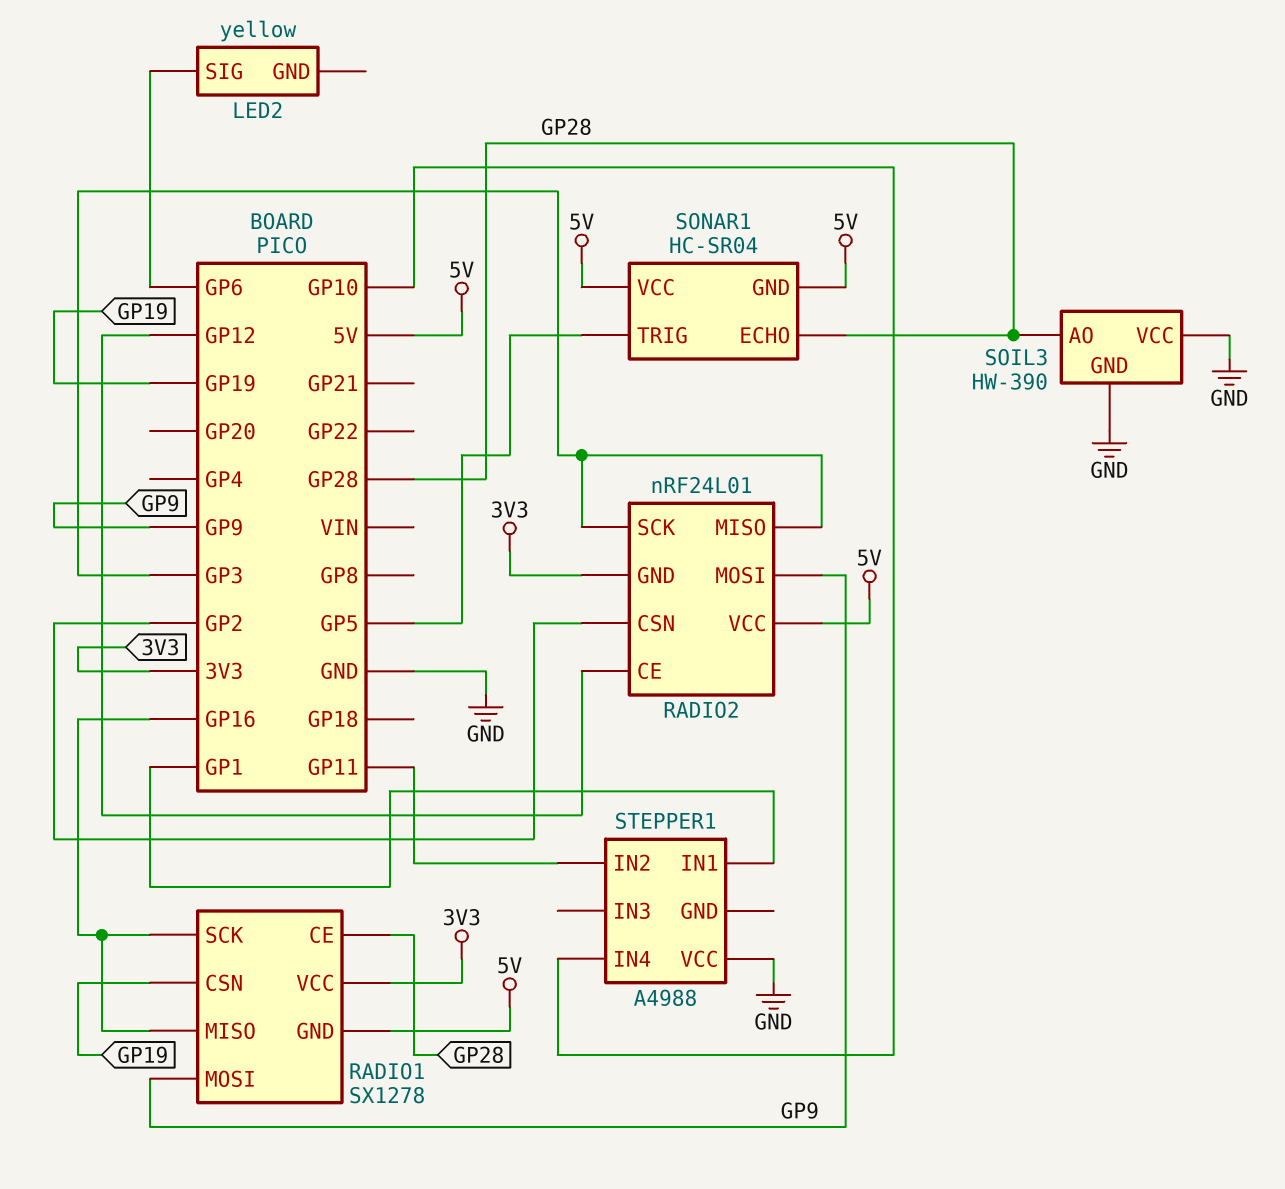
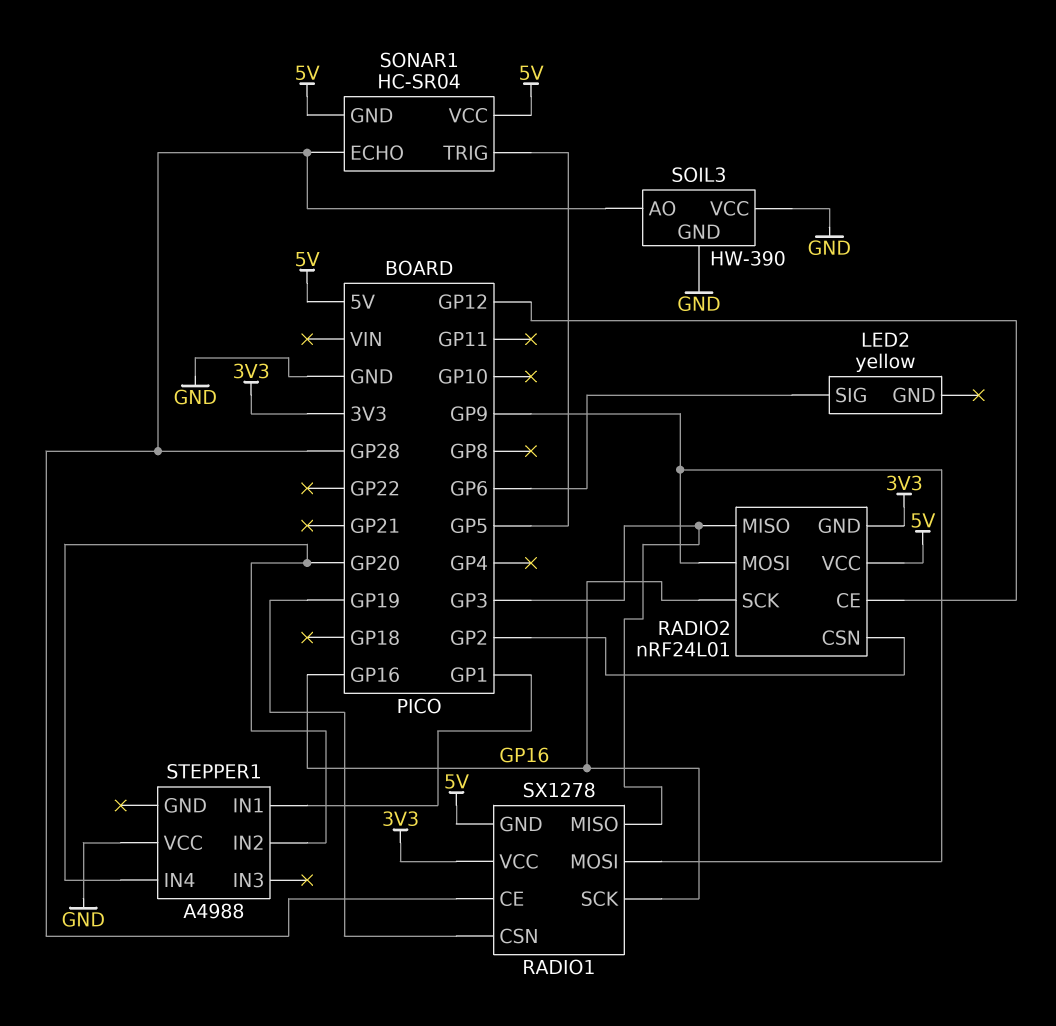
RADIO1 pin MISO: GP16 -> GP3
RADIO2 pin SCK: GP3 -> GP16
STEPPER1 pin IN2: GP11 -> GP20
STEPPER1 pin IN4: GP10 -> GP20

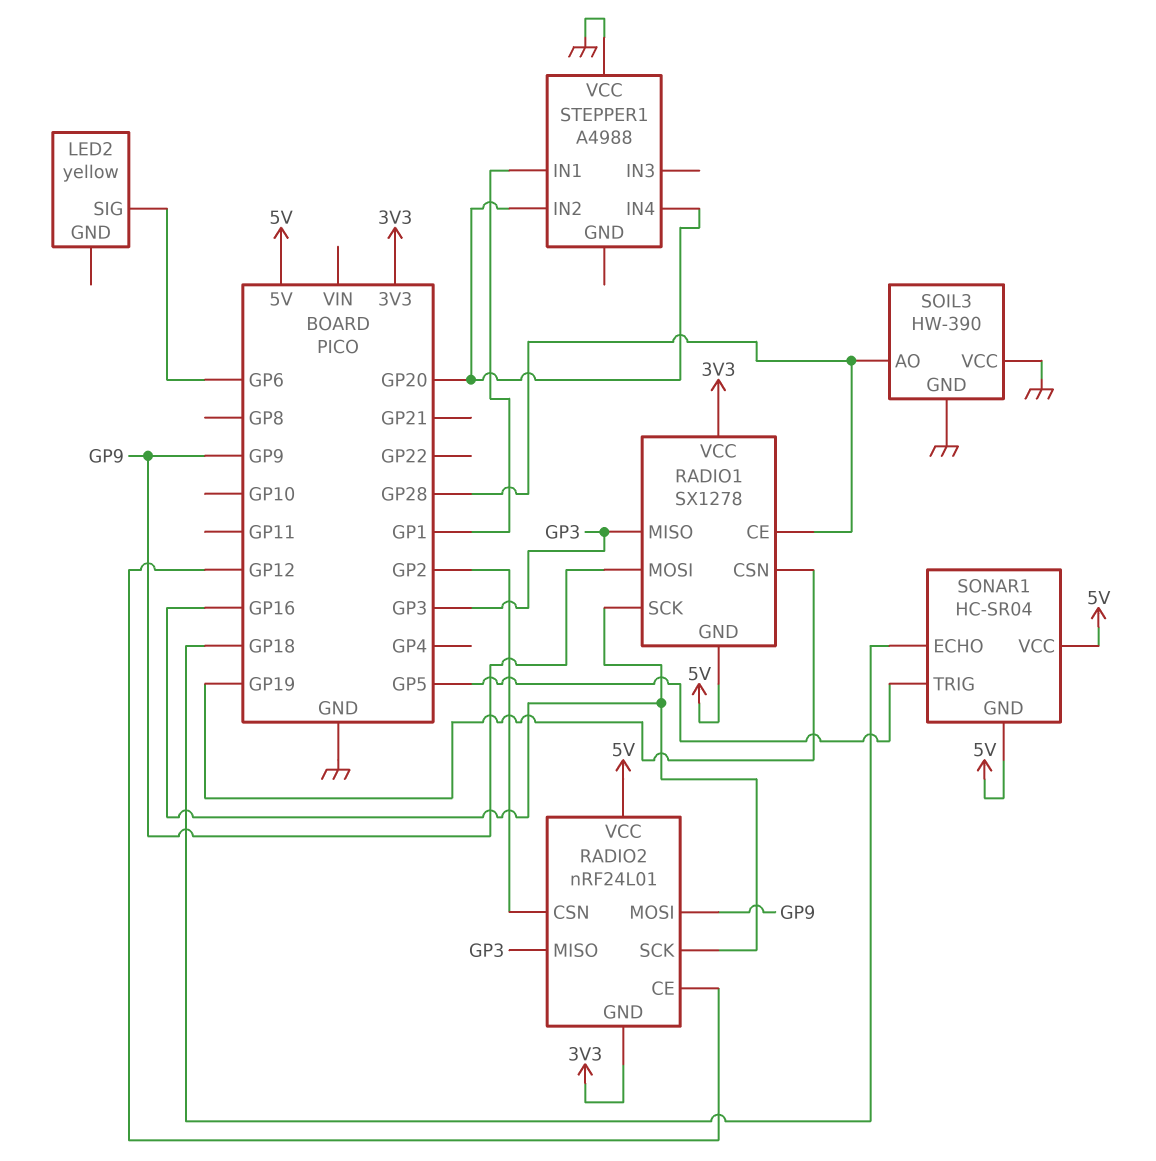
SONAR1 pin ECHO: GP28 -> GP18

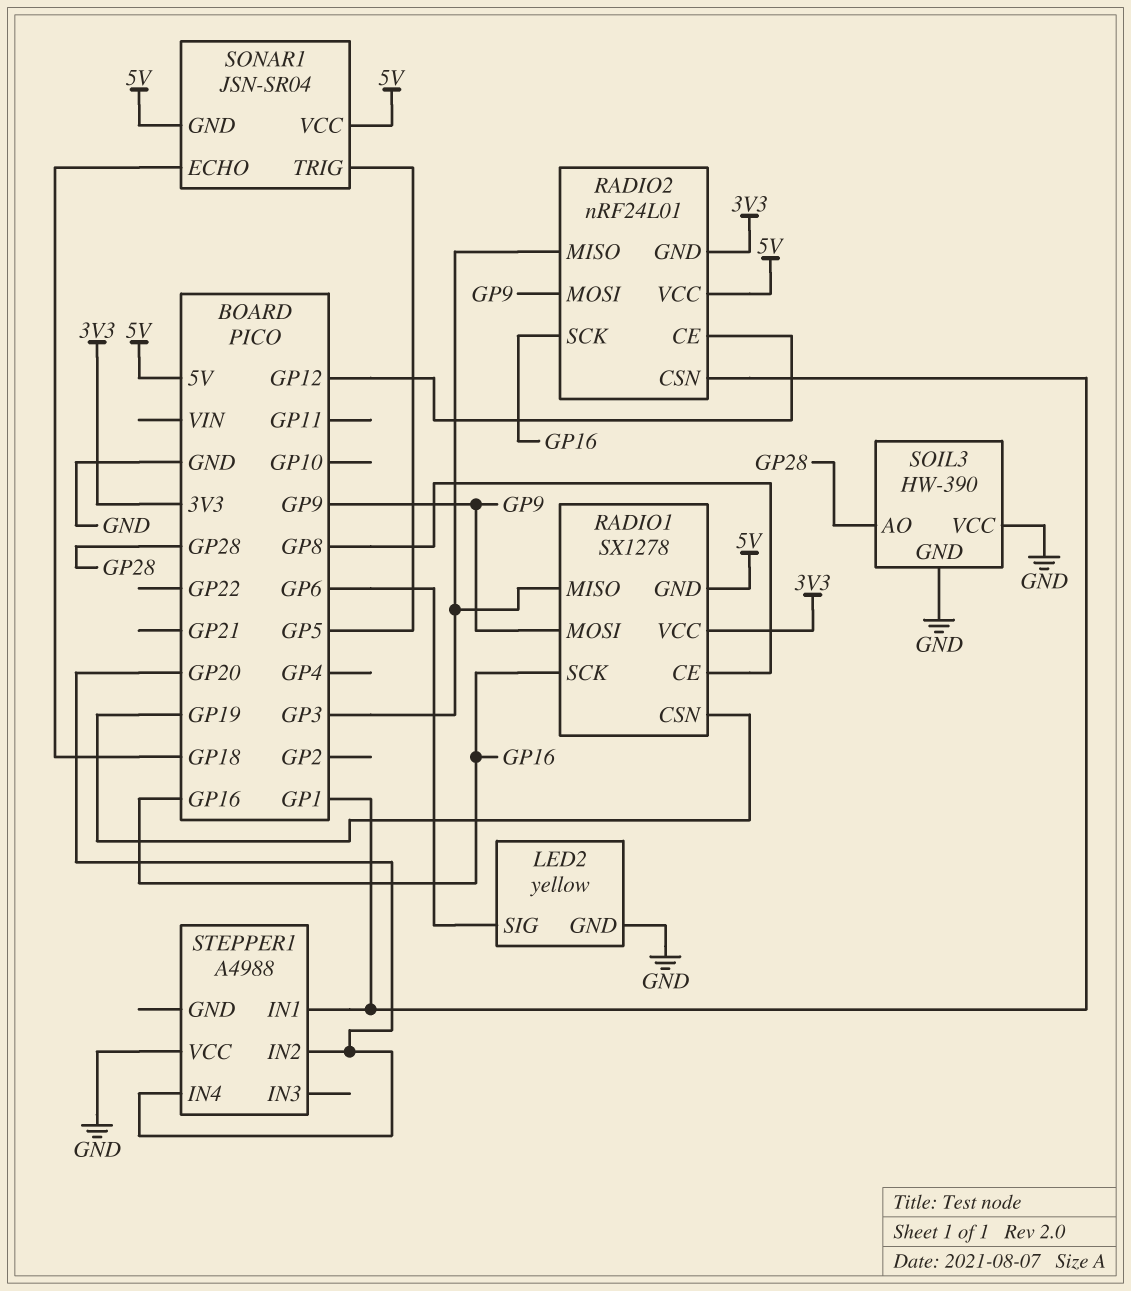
LED2 pin GND: none -> GND
RADIO1 pin CE: GP28 -> GP8
RADIO2 pin CSN: GP2 -> GP1
SONAR1: HC-SR04 -> JSN-SR04

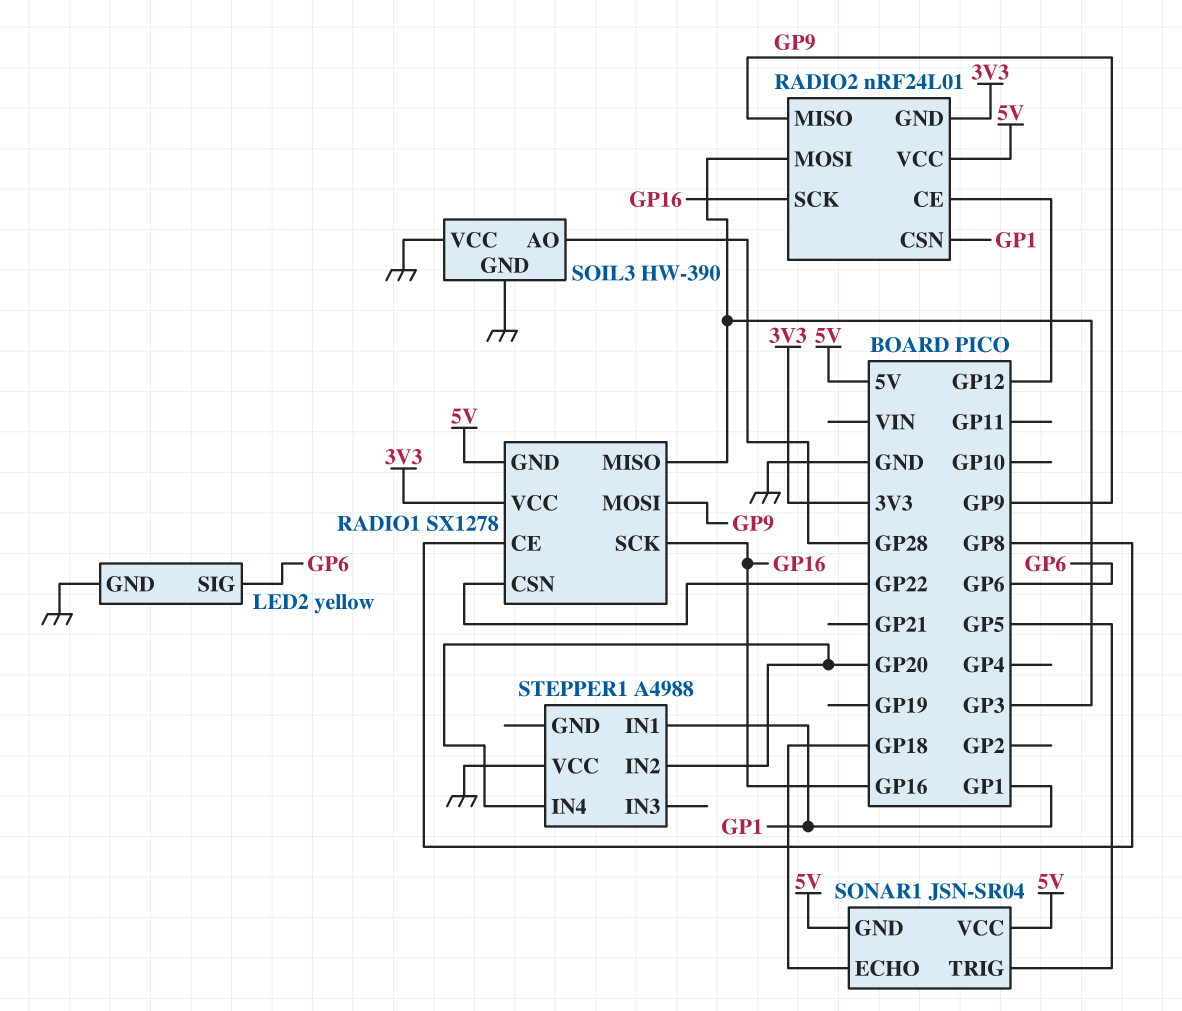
RADIO1 pin CSN: GP19 -> GP22
RADIO2 pin MISO: GP3 -> GP9
RADIO2 pin MOSI: GP9 -> GP3

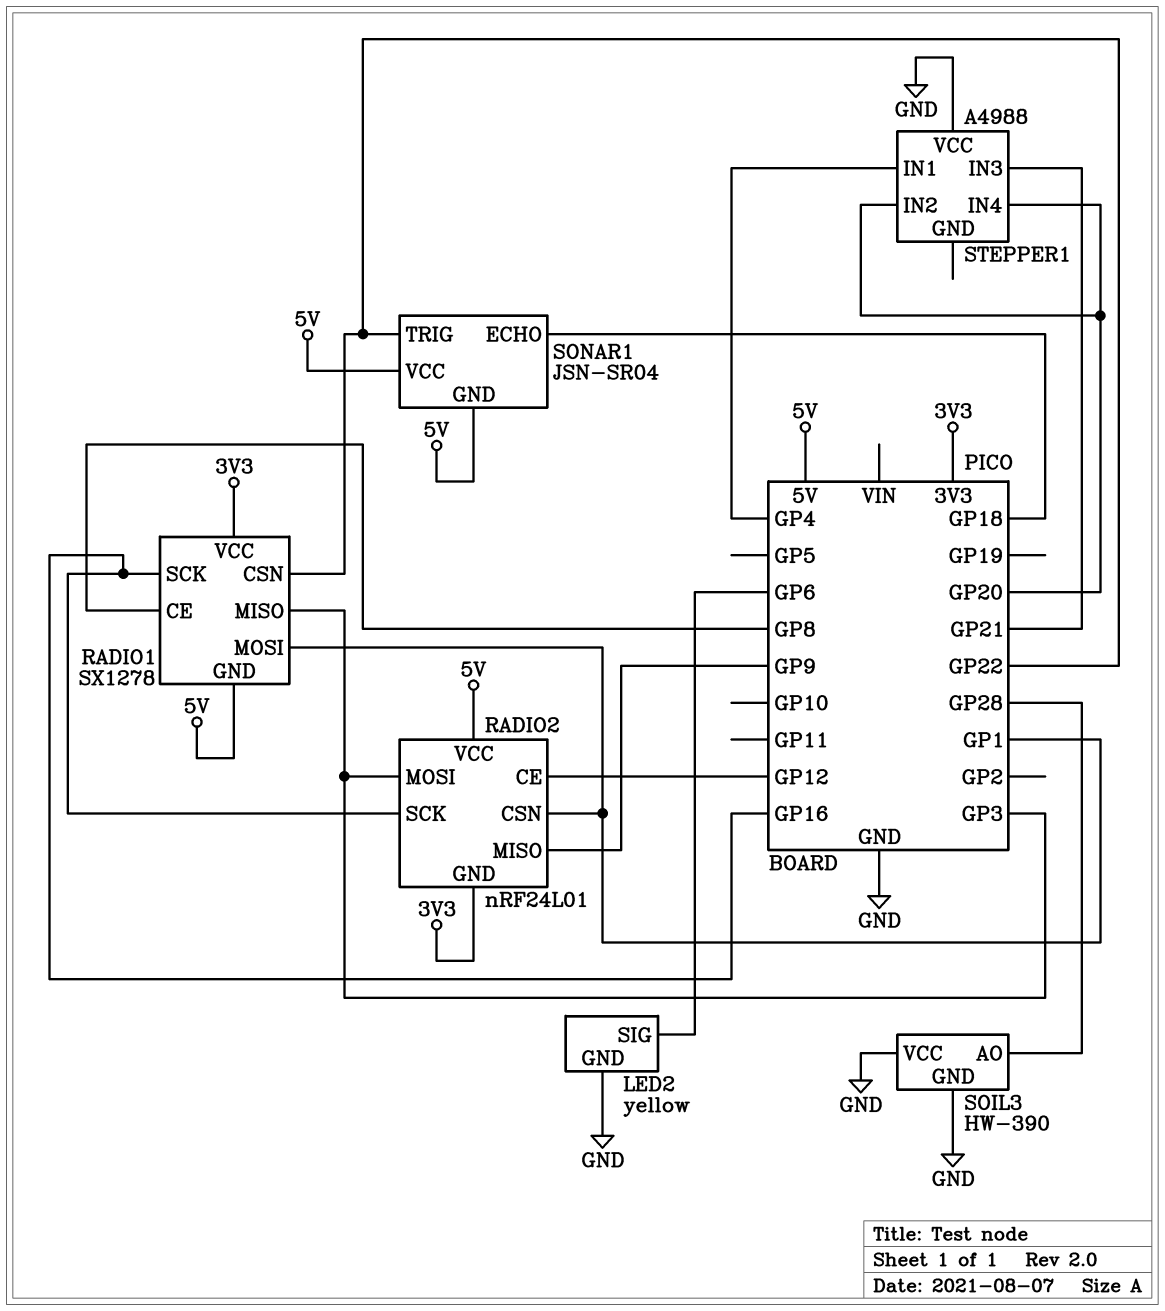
RADIO1 pin MOSI: GP9 -> GP1
SONAR1 pin TRIG: GP5 -> GP22
STEPPER1 pin IN1: GP1 -> GP4
STEPPER1 pin IN3: none -> GP21

